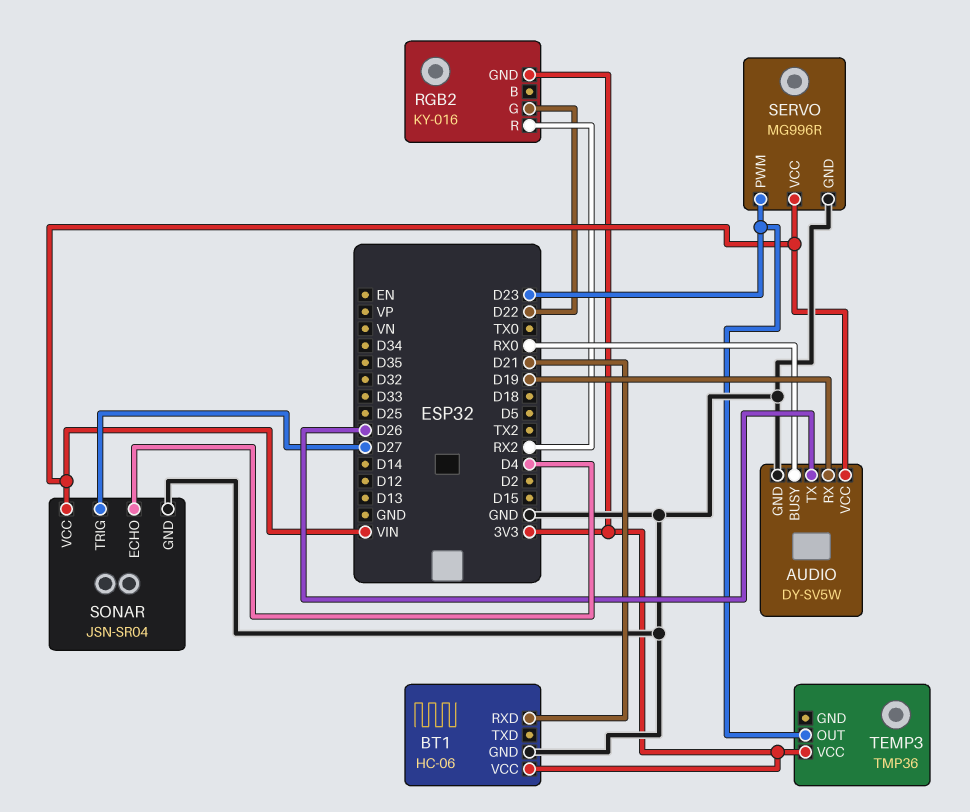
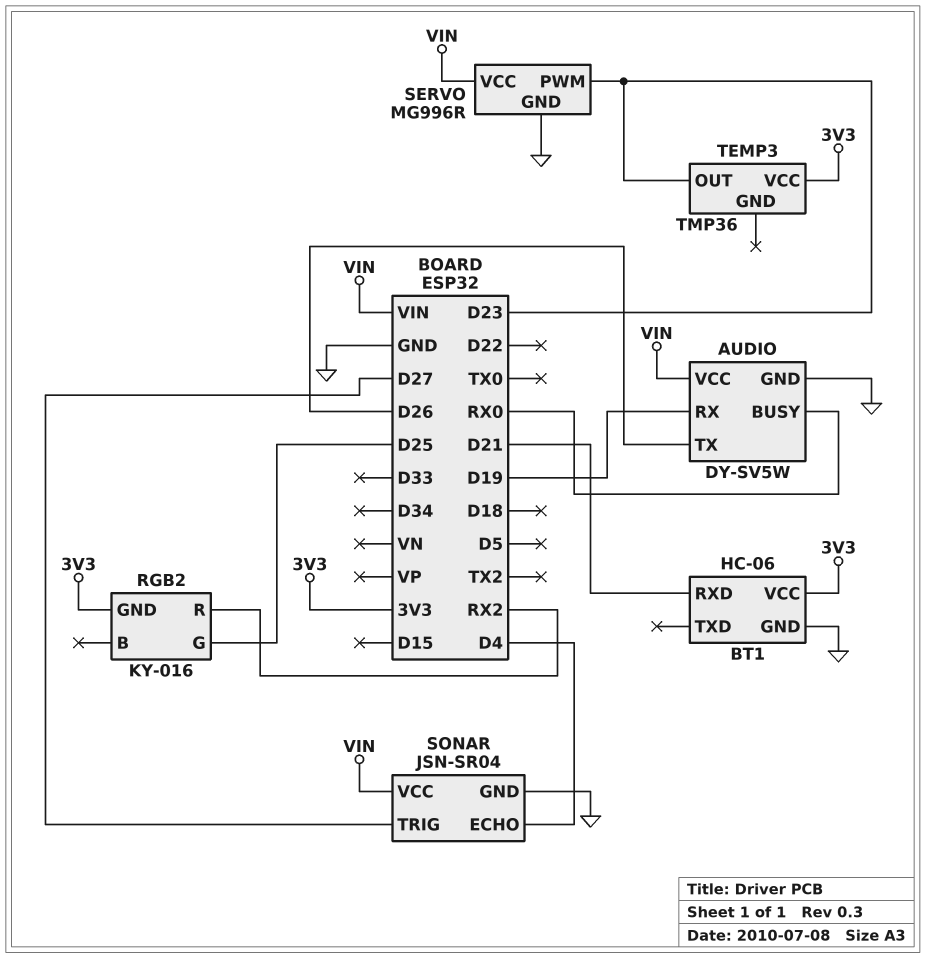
RGB2 pin G: D22 -> D25

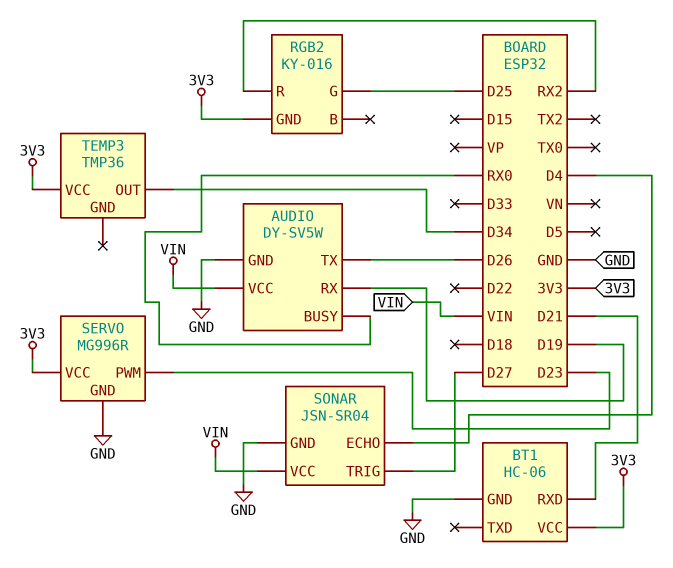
SERVO pin VCC: VIN -> 3V3
TEMP3 pin OUT: D23 -> D34

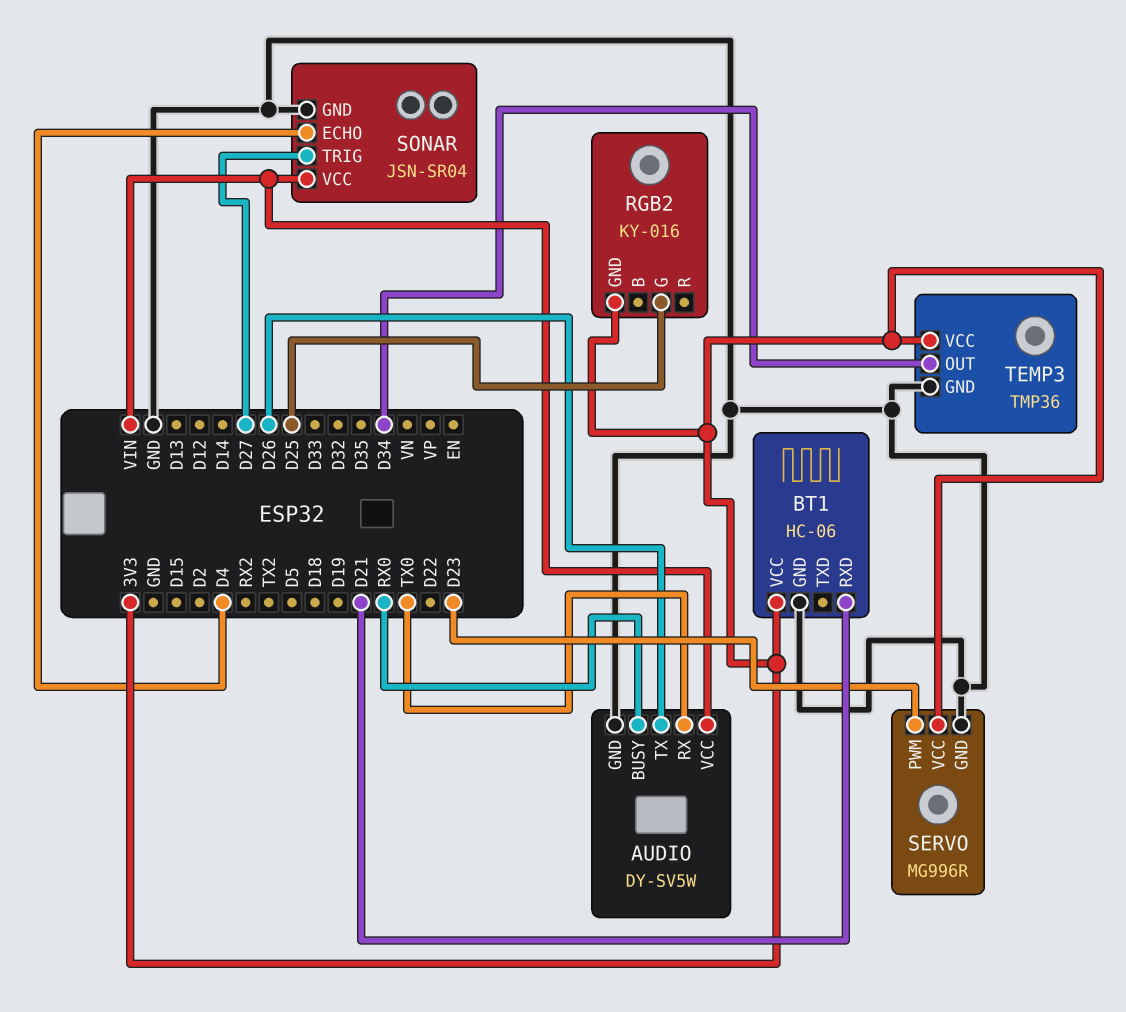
AUDIO pin RX: D19 -> TX0
RGB2 pin R: RX2 -> none
TEMP3 pin GND: none -> GND

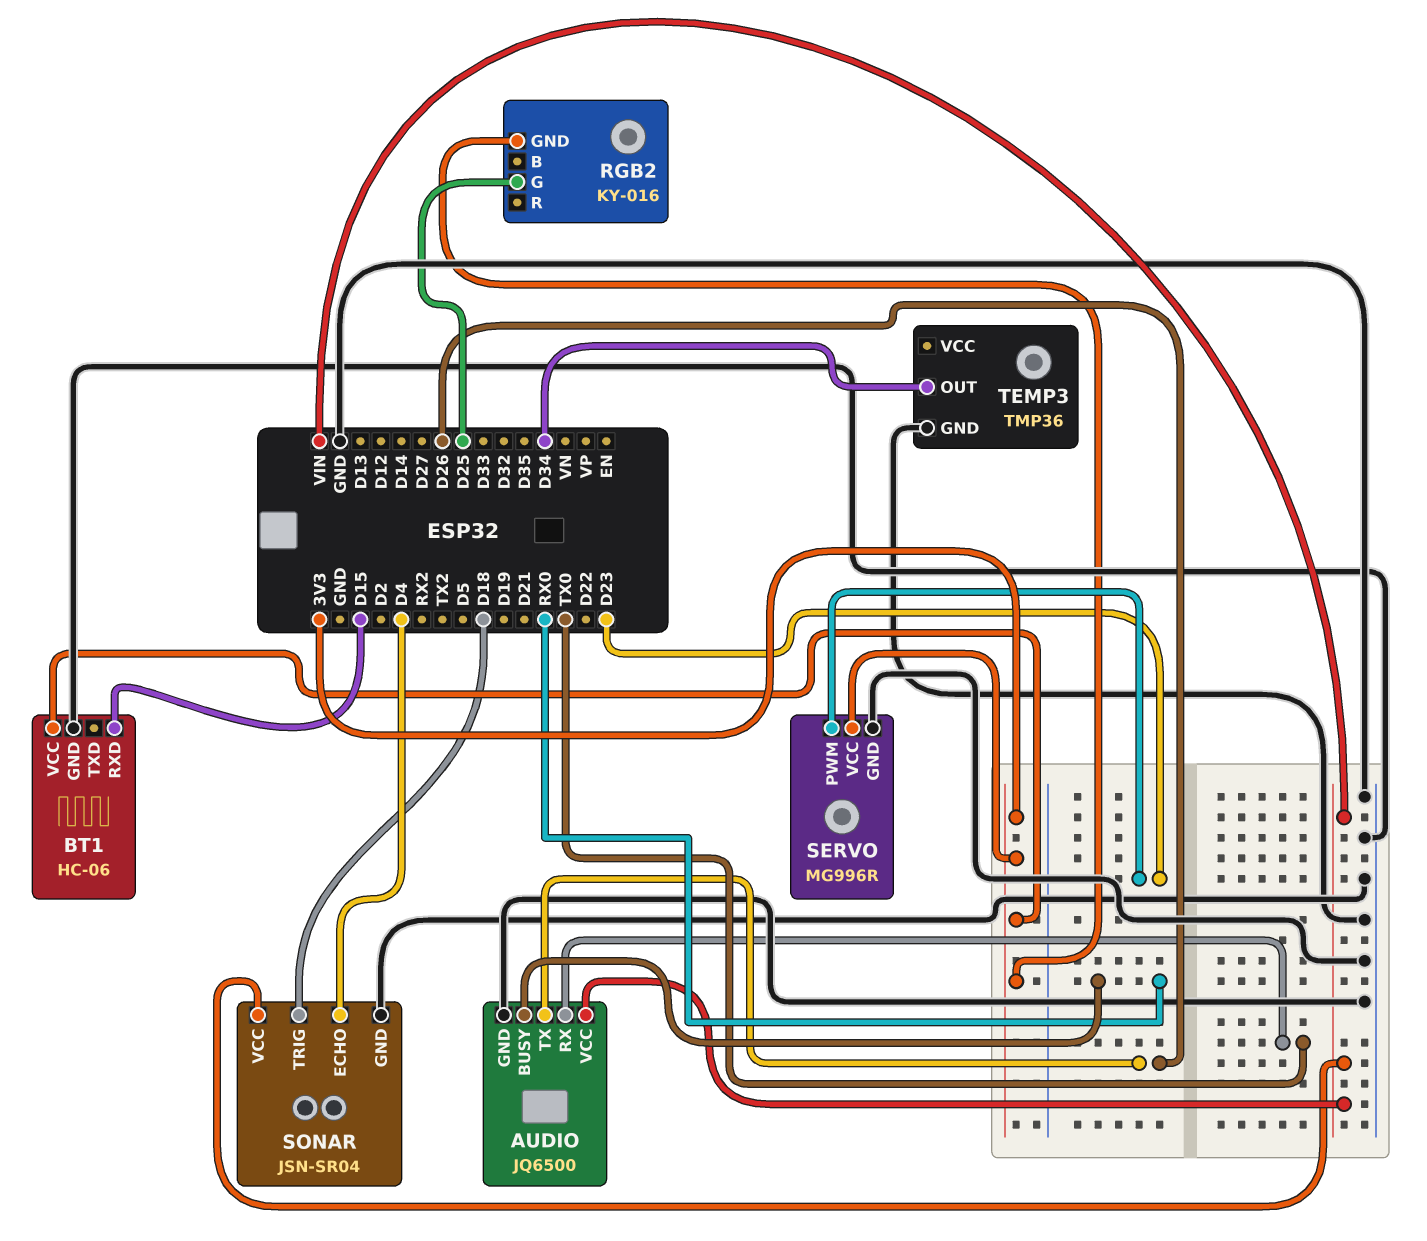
AUDIO: DY-SV5W -> JQ6500
BT1 pin RXD: D21 -> D15
SONAR pin TRIG: D27 -> D18
TEMP3 pin VCC: 3V3 -> none

